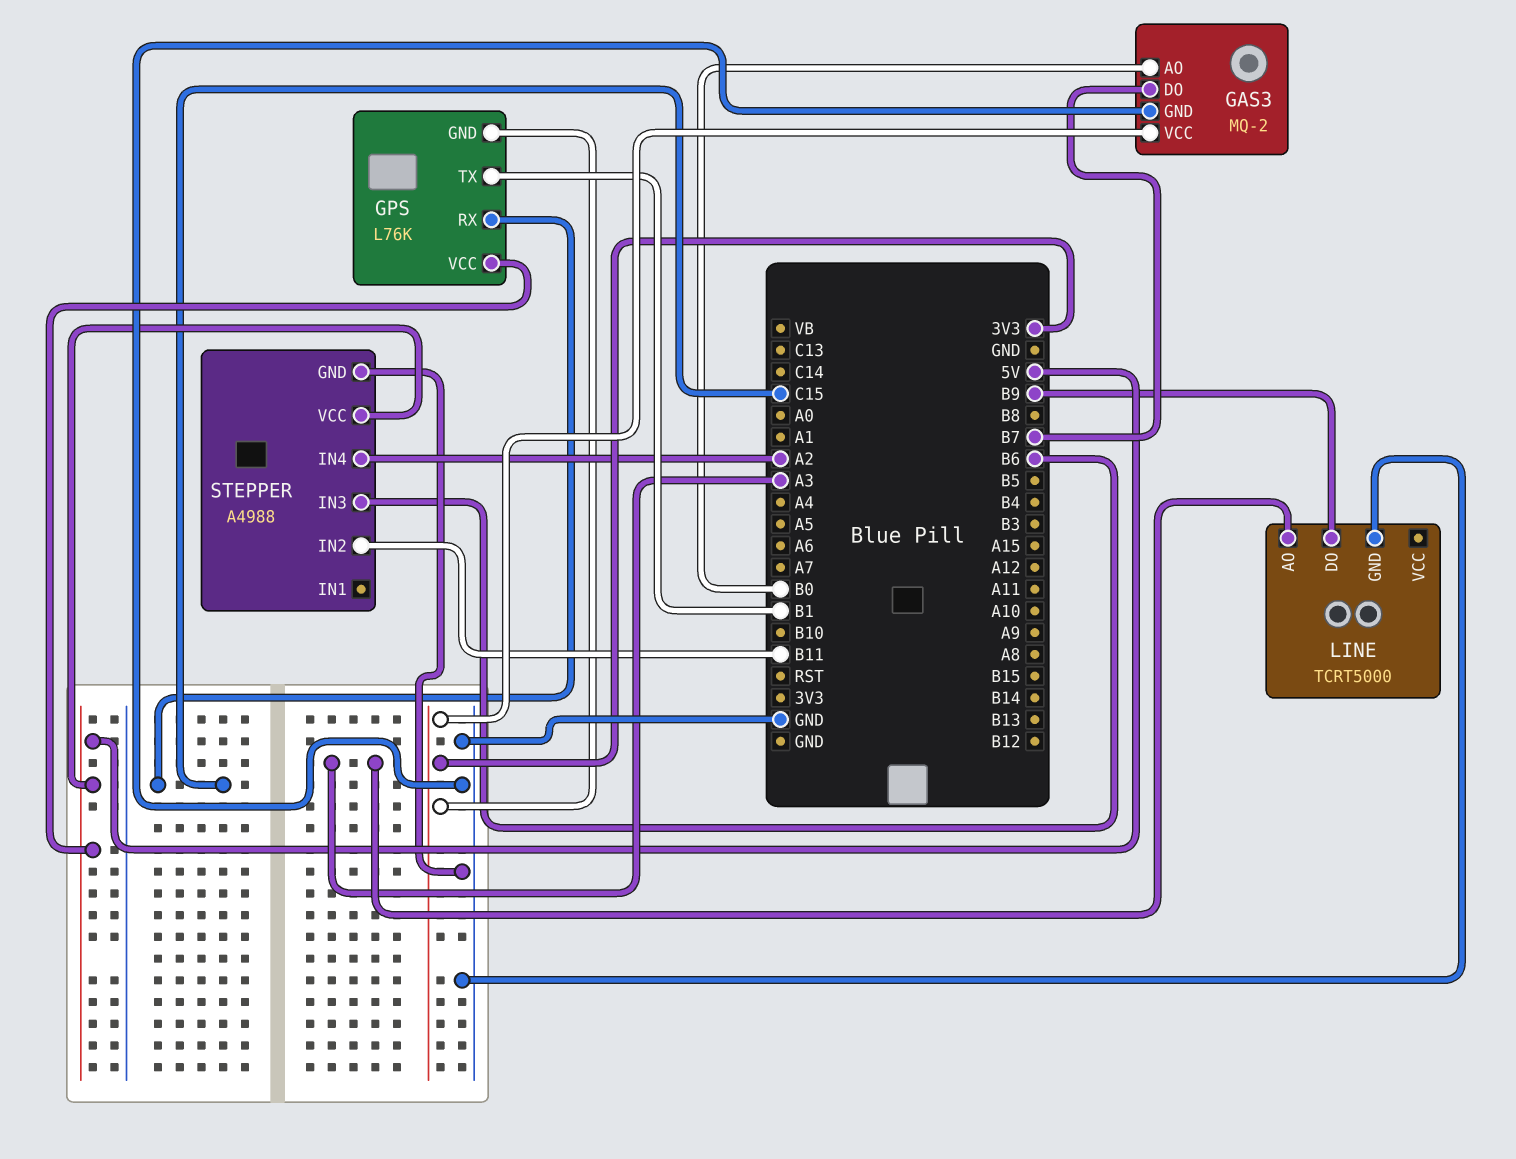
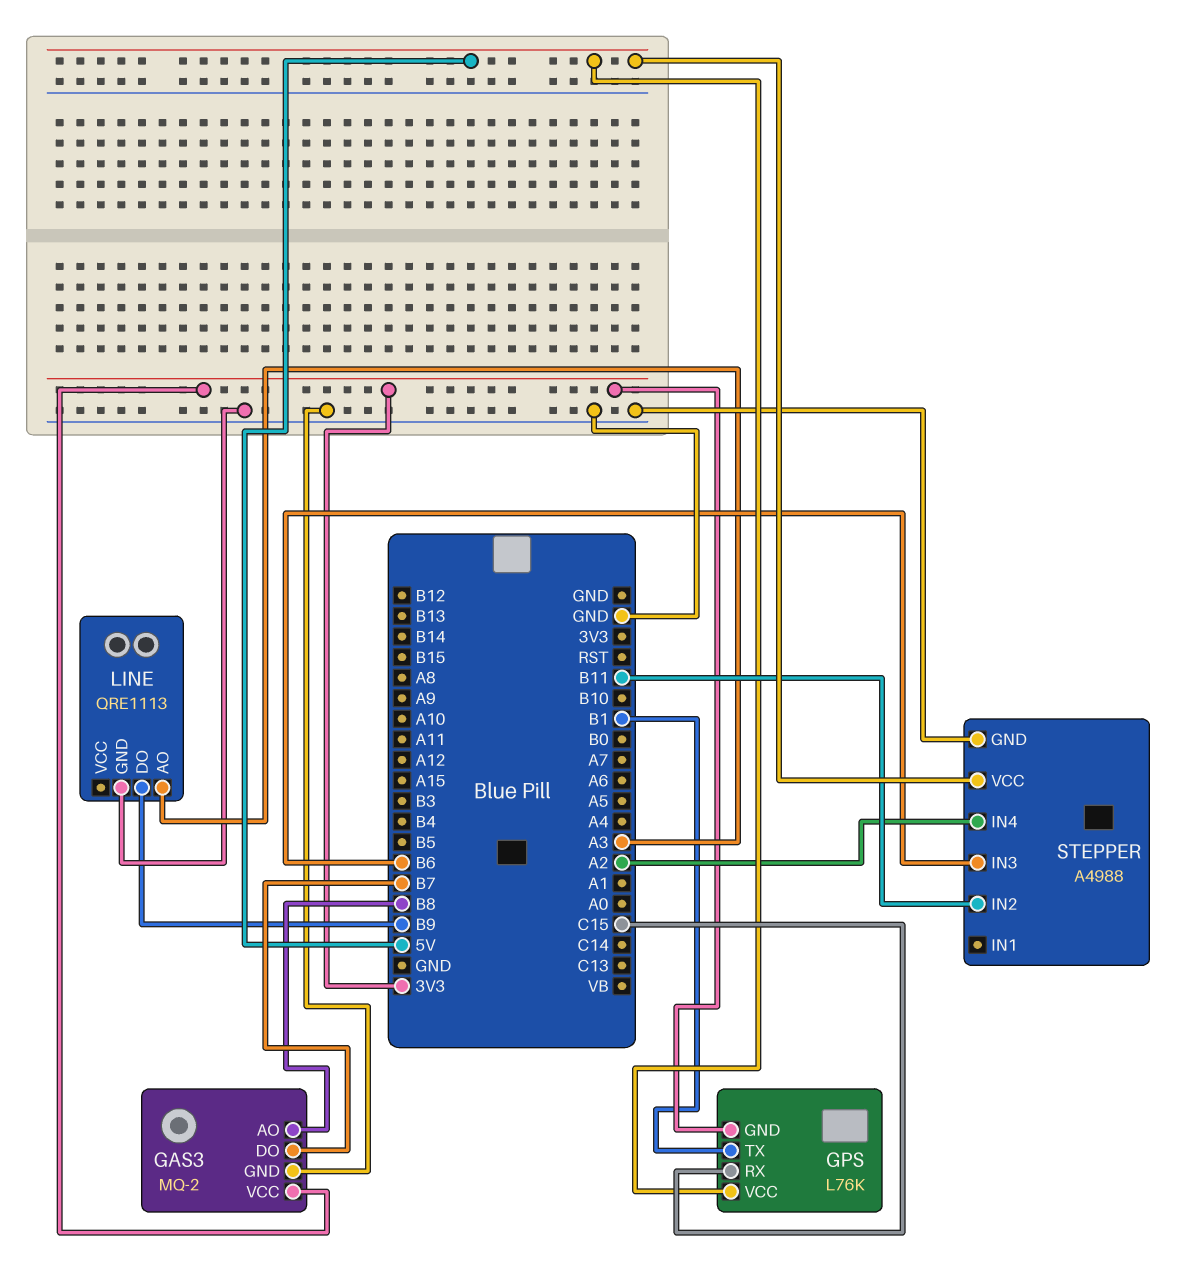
GAS3 pin AO: B0 -> B8
LINE: TCRT5000 -> QRE1113

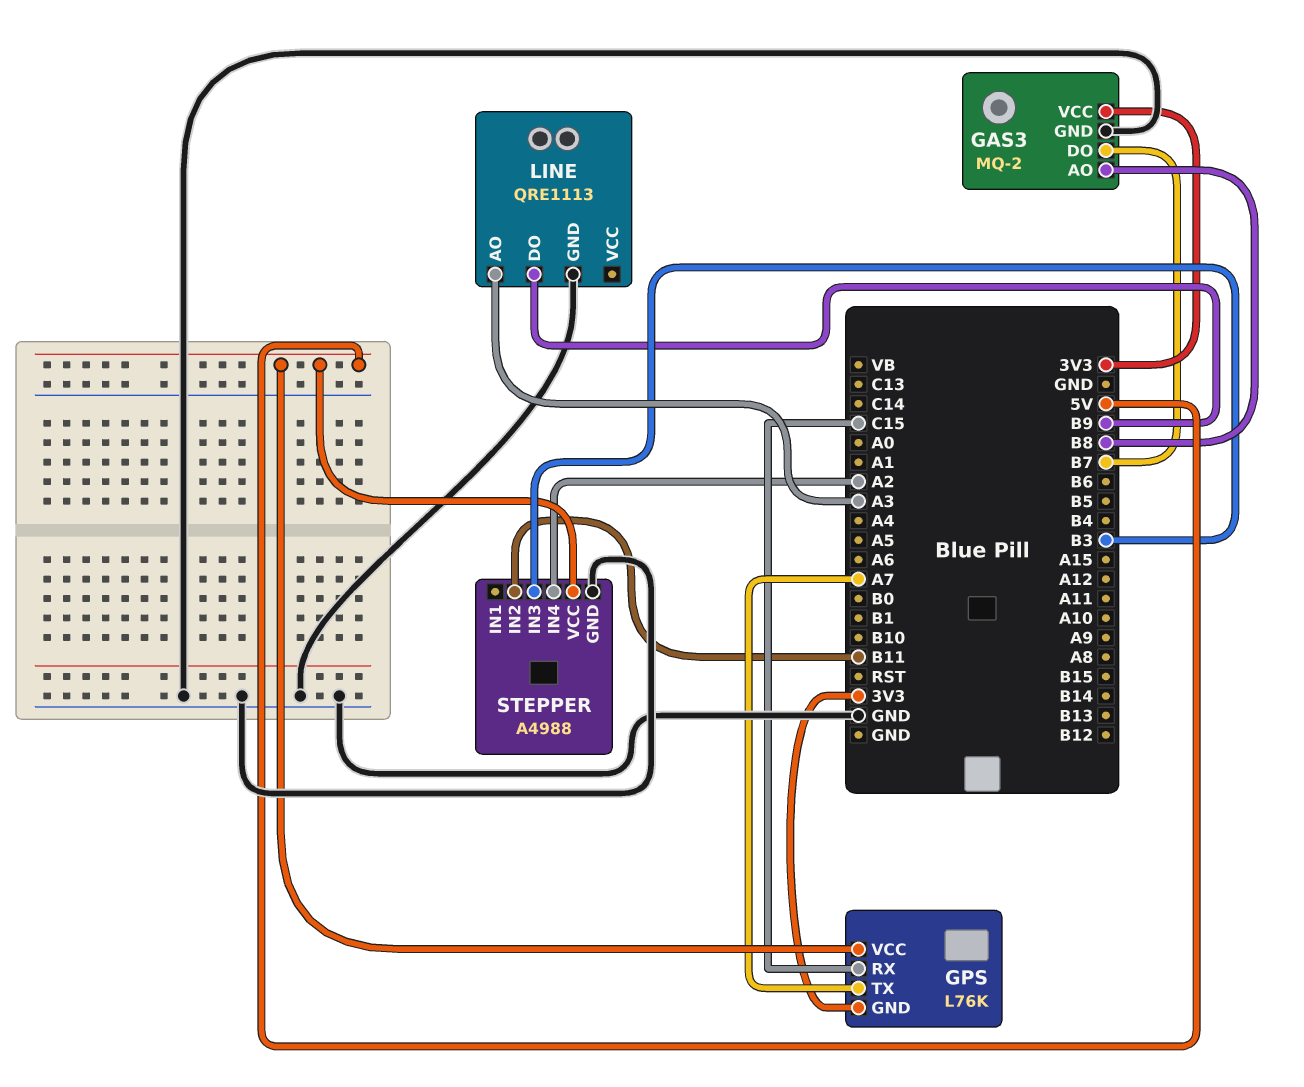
GPS pin TX: B1 -> A7
STEPPER pin IN3: B6 -> B3

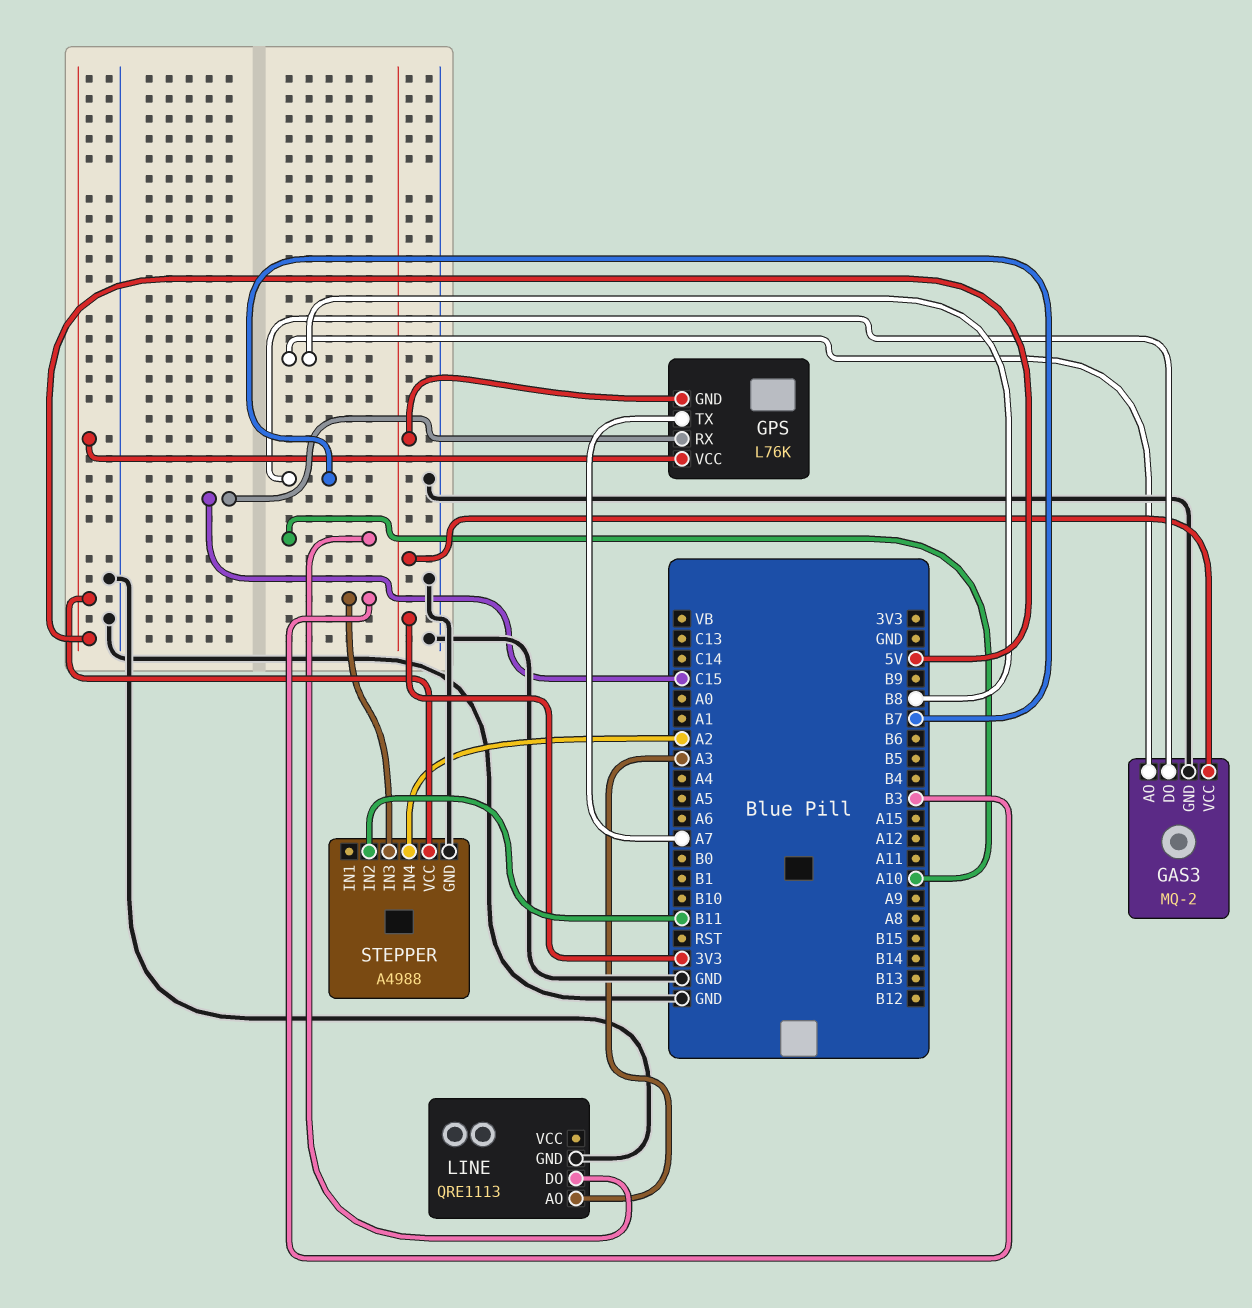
LINE pin DO: B9 -> A10

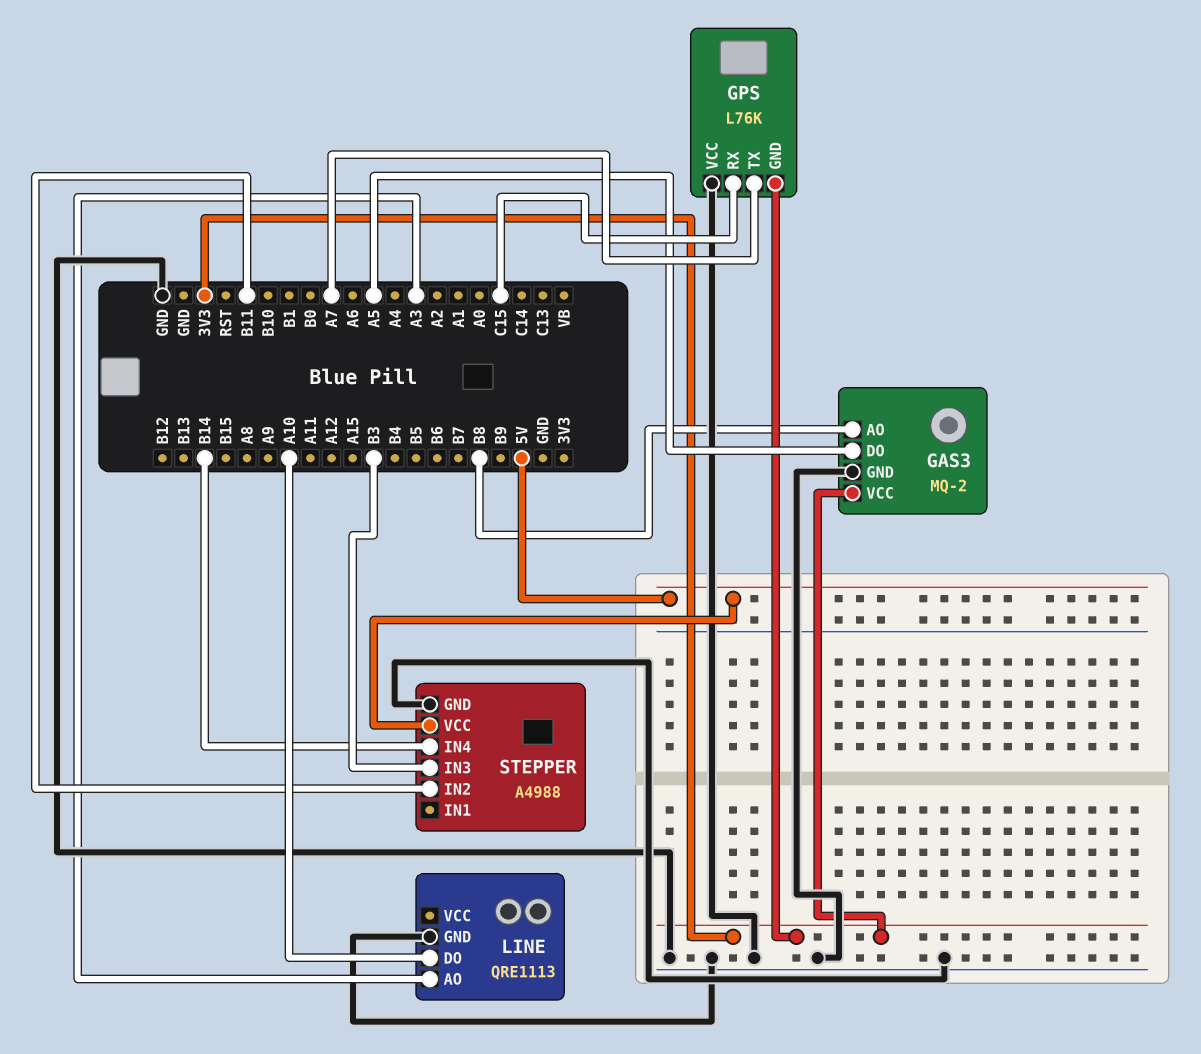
GAS3 pin DO: B7 -> A5
GPS pin VCC: 5V -> GND
STEPPER pin IN4: A2 -> B14

